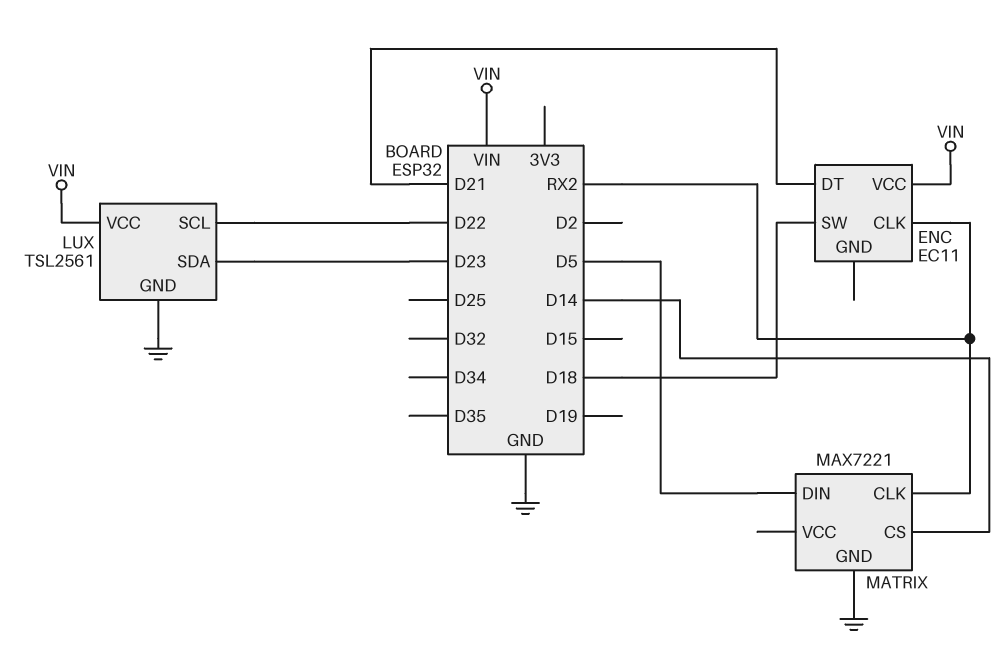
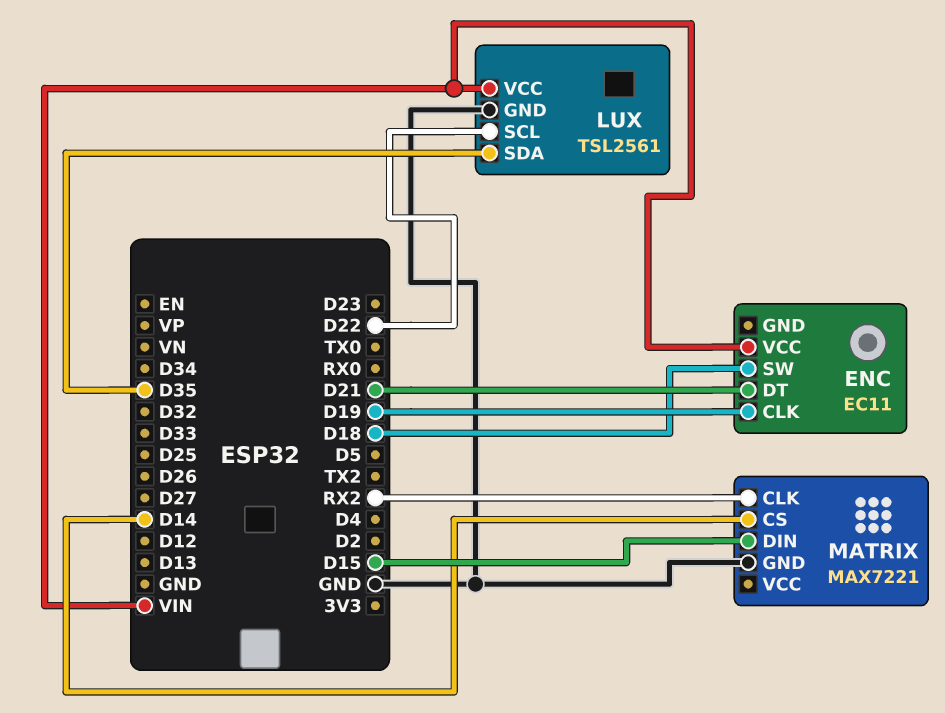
ENC pin CLK: RX2 -> D19
LUX pin SDA: D23 -> D35
MATRIX pin DIN: D5 -> D15

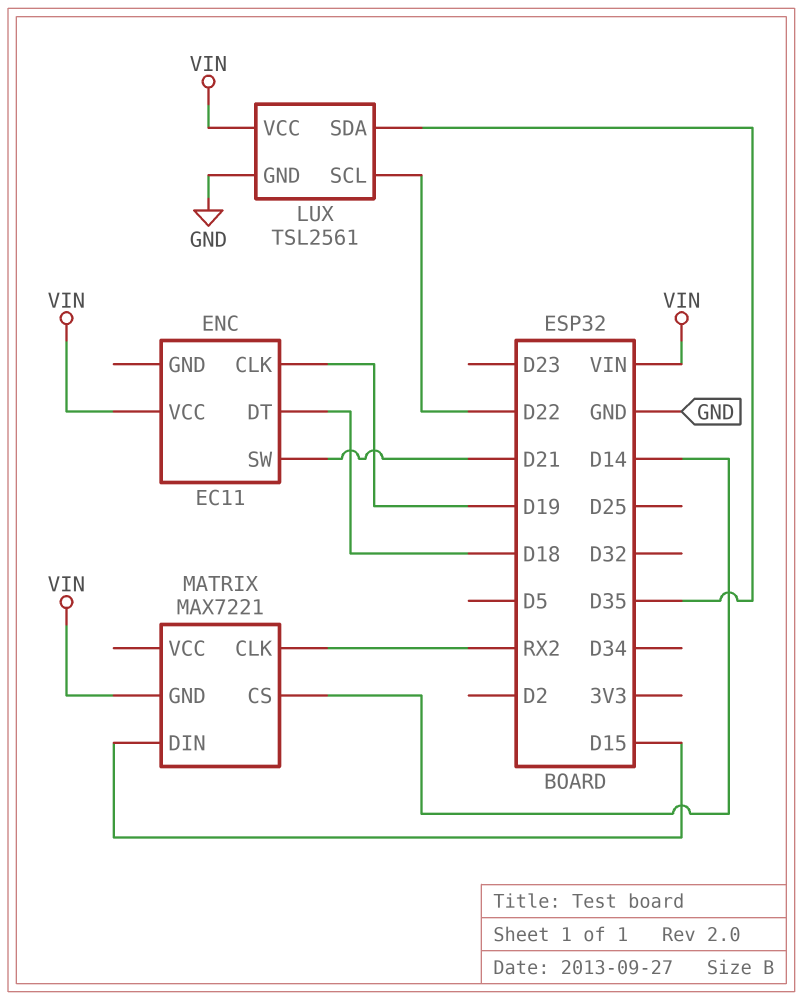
ENC pin DT: D21 -> D18
ENC pin SW: D18 -> D21
MATRIX pin GND: GND -> VIN

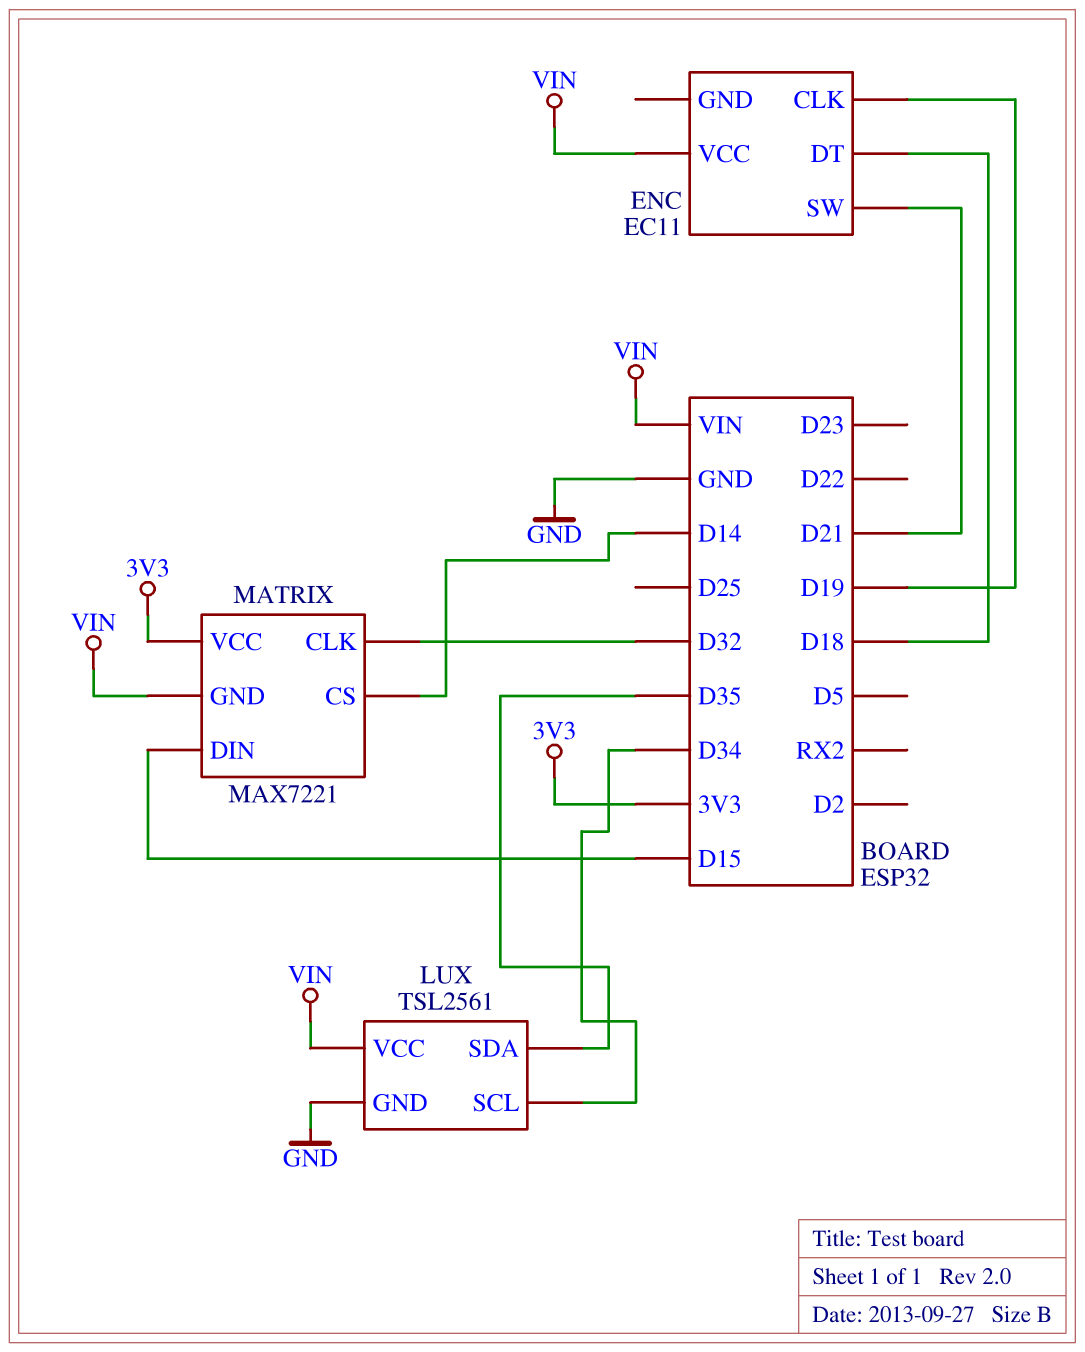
LUX pin SCL: D22 -> D34
MATRIX pin CLK: RX2 -> D32
MATRIX pin VCC: none -> 3V3

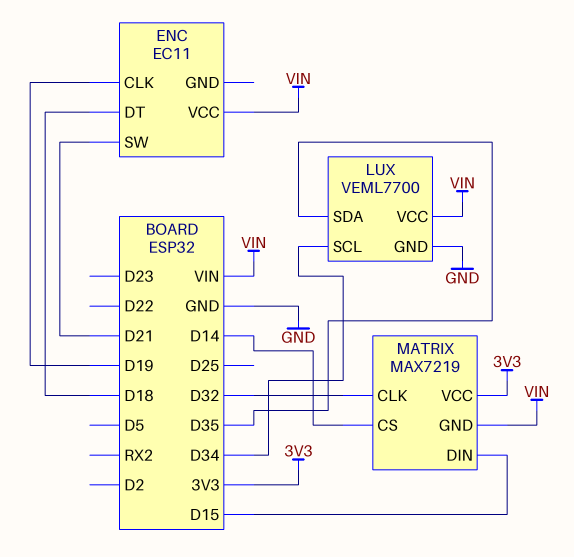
LUX: TSL2561 -> VEML7700
MATRIX: MAX7221 -> MAX7219

